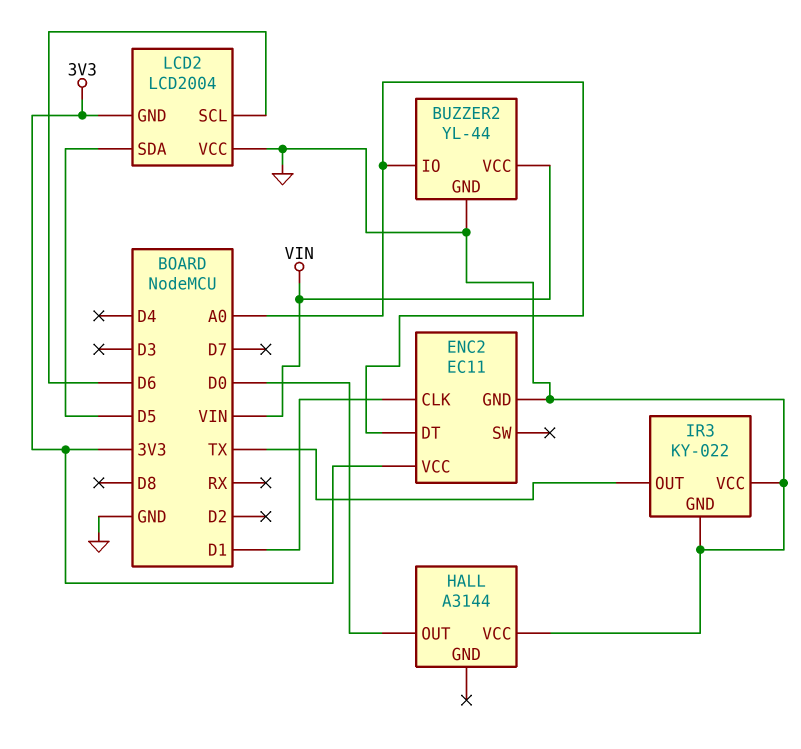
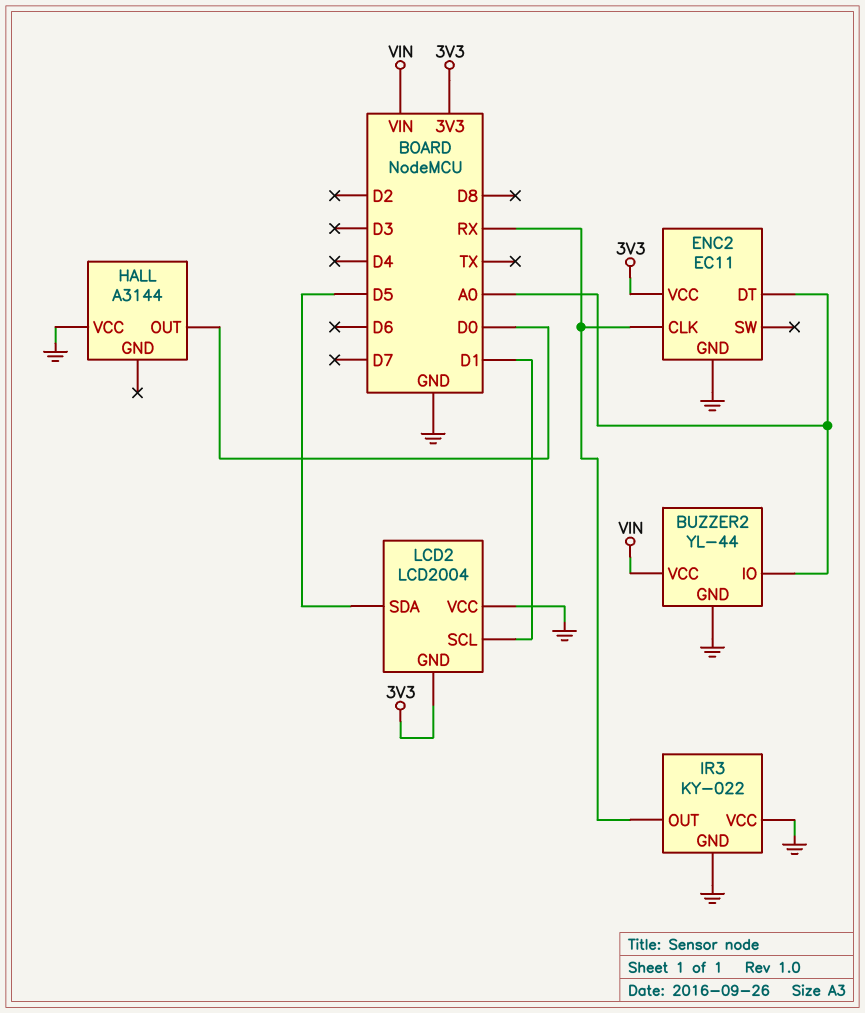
ENC2 pin CLK: D1 -> RX
IR3 pin OUT: TX -> RX
LCD2 pin SCL: D6 -> D1

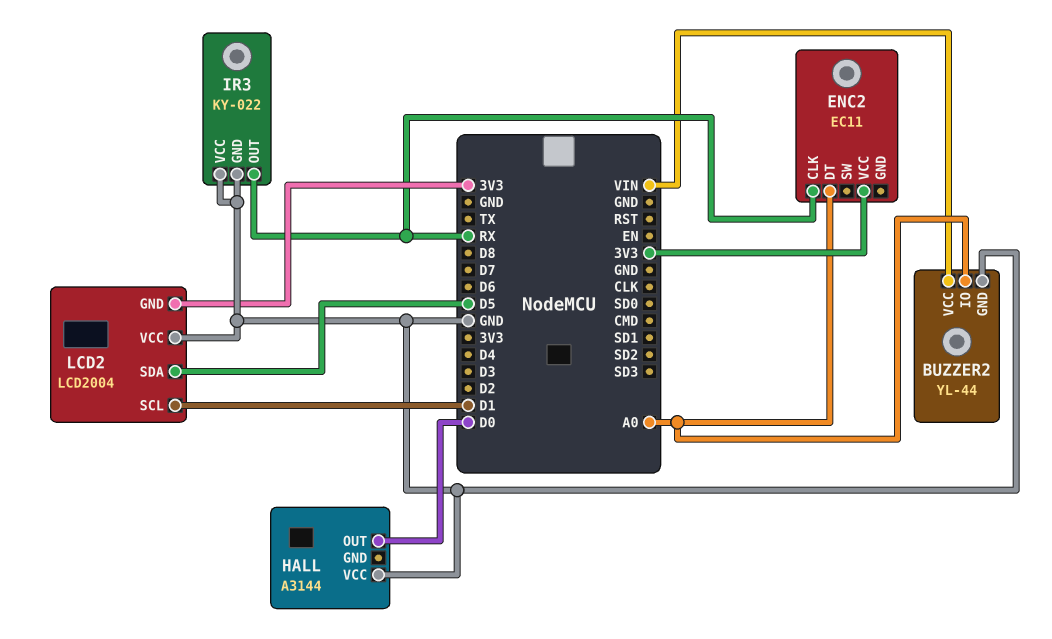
ENC2 pin GND: GND -> none

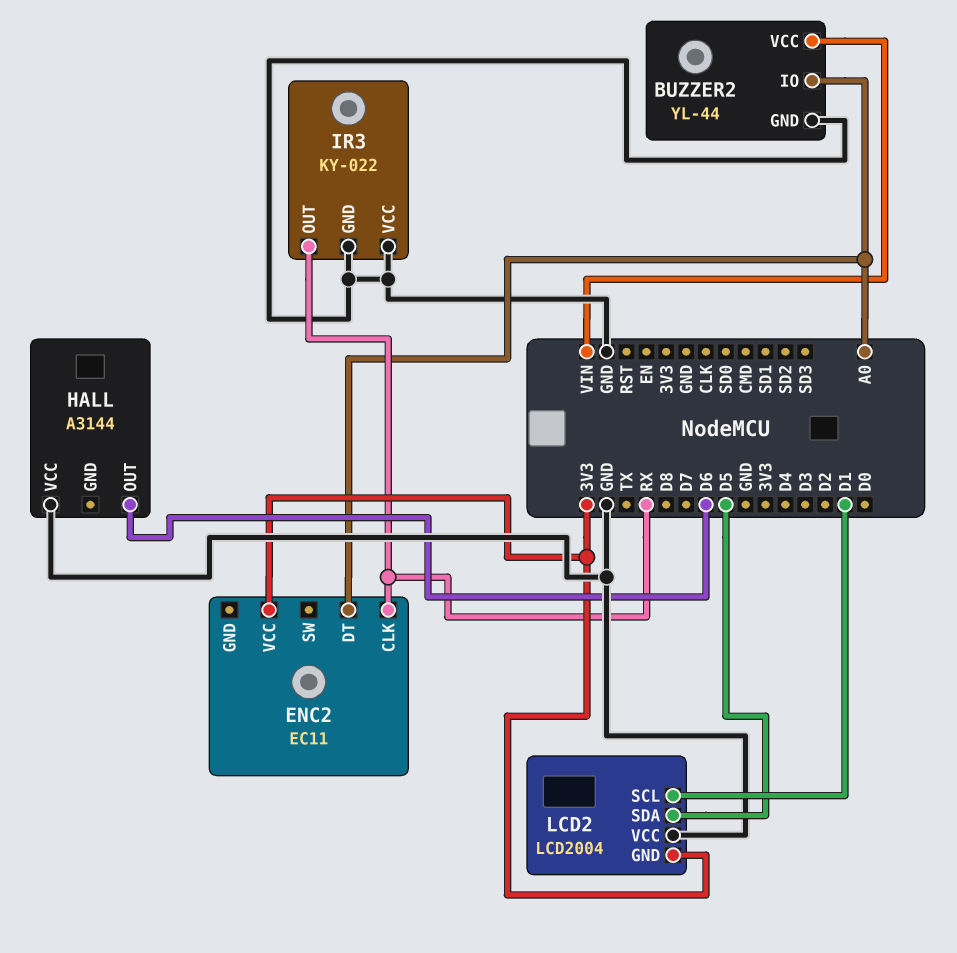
HALL pin OUT: D0 -> D6

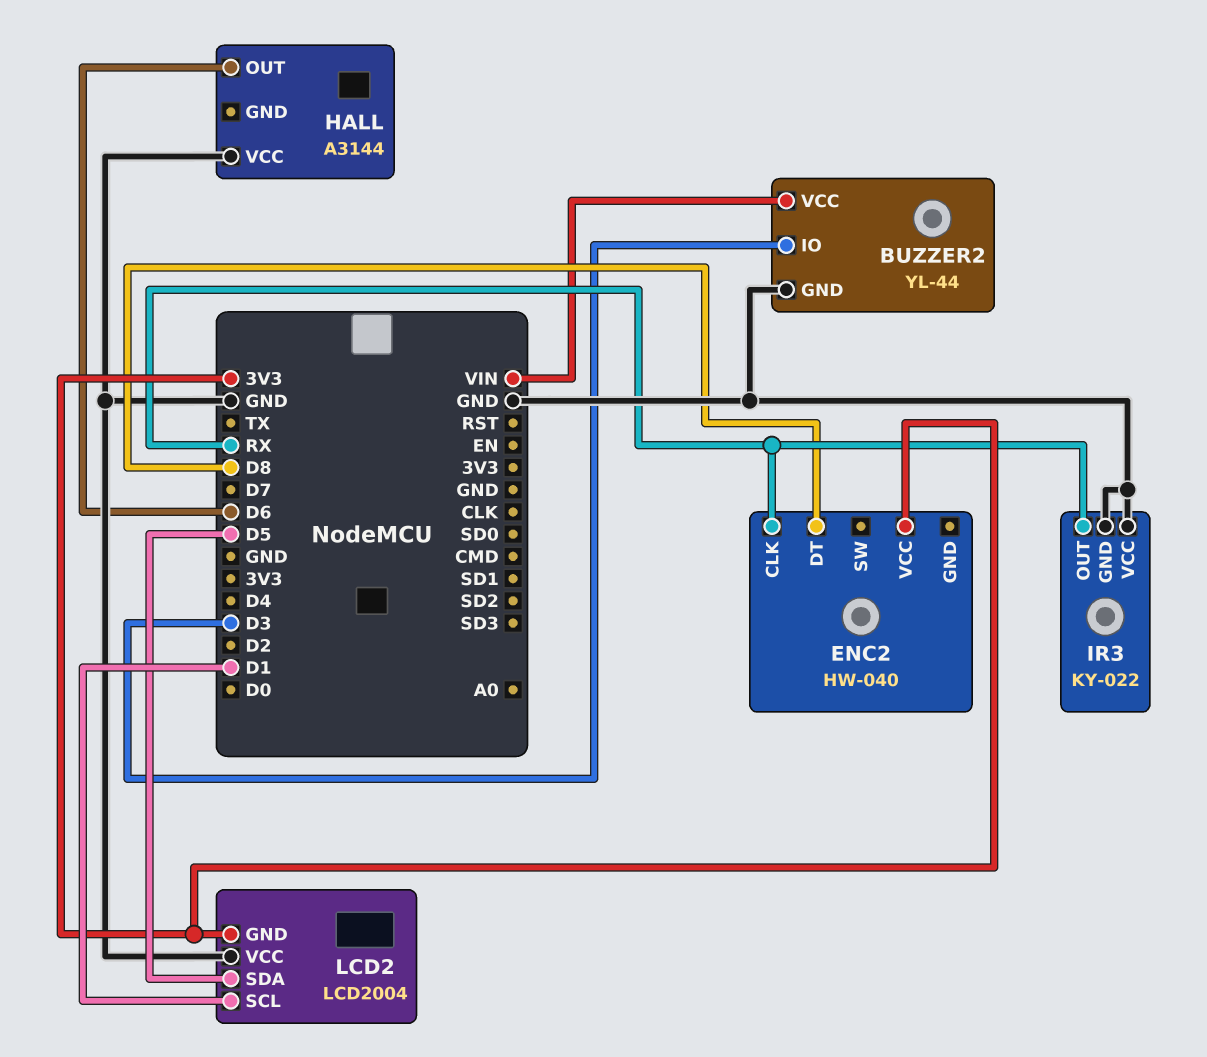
BUZZER2 pin IO: A0 -> D3
ENC2: EC11 -> HW-040
ENC2 pin DT: A0 -> D8

